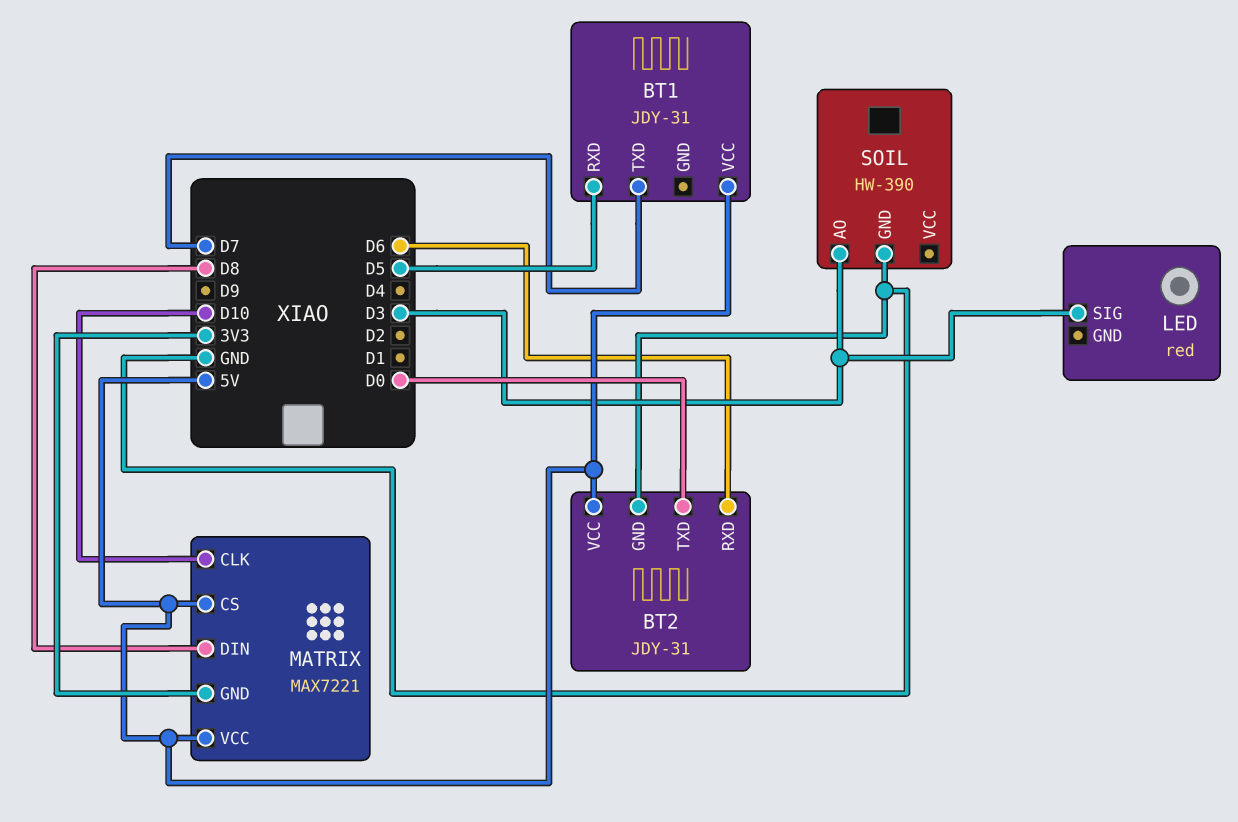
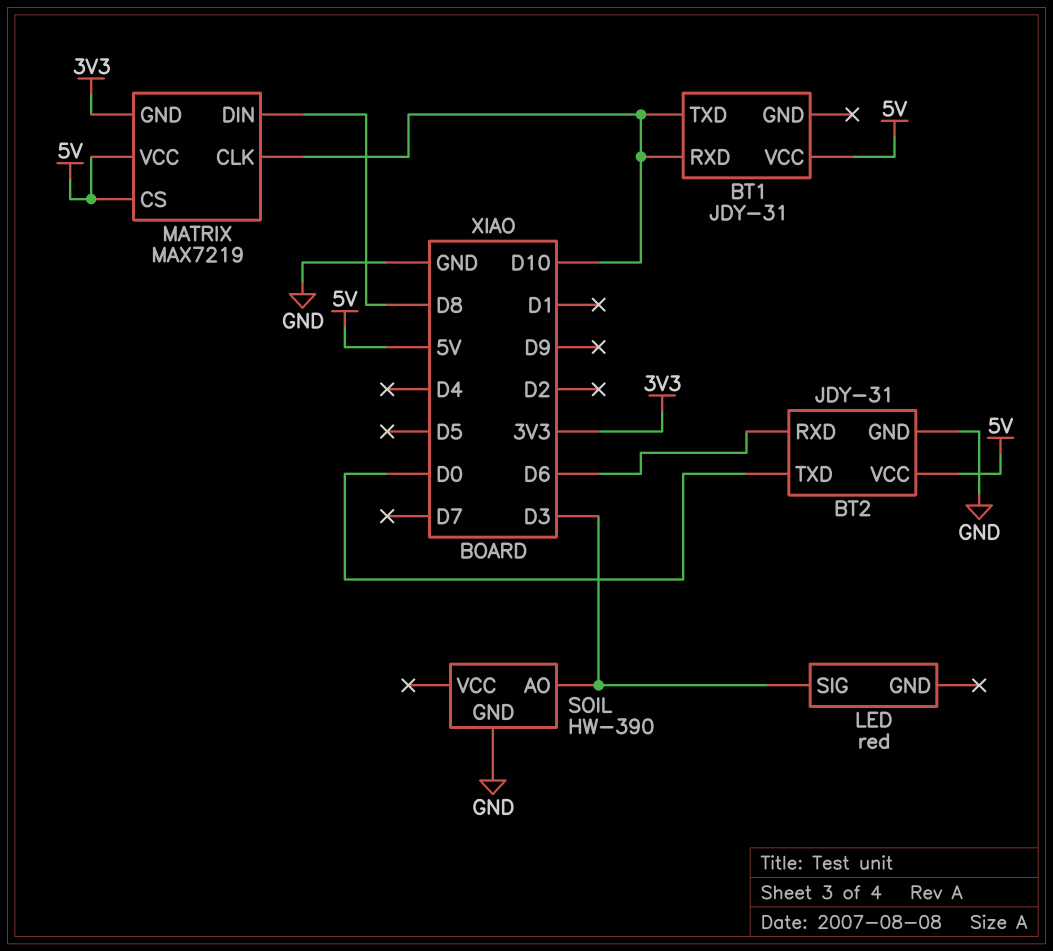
BT1 pin RXD: D5 -> D10
BT1 pin TXD: D7 -> D10
MATRIX: MAX7221 -> MAX7219

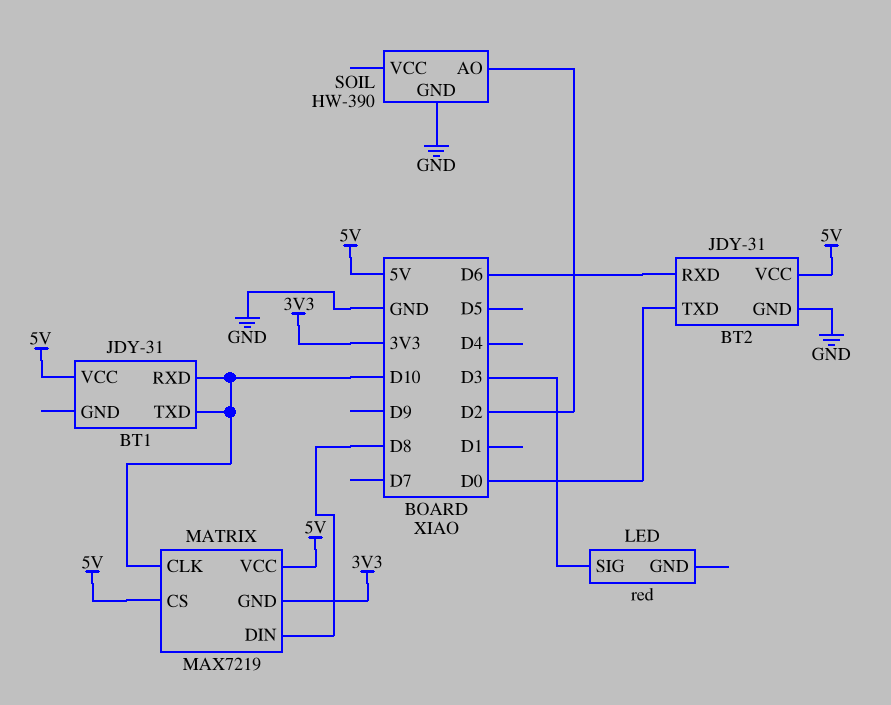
SOIL pin AO: D3 -> D2

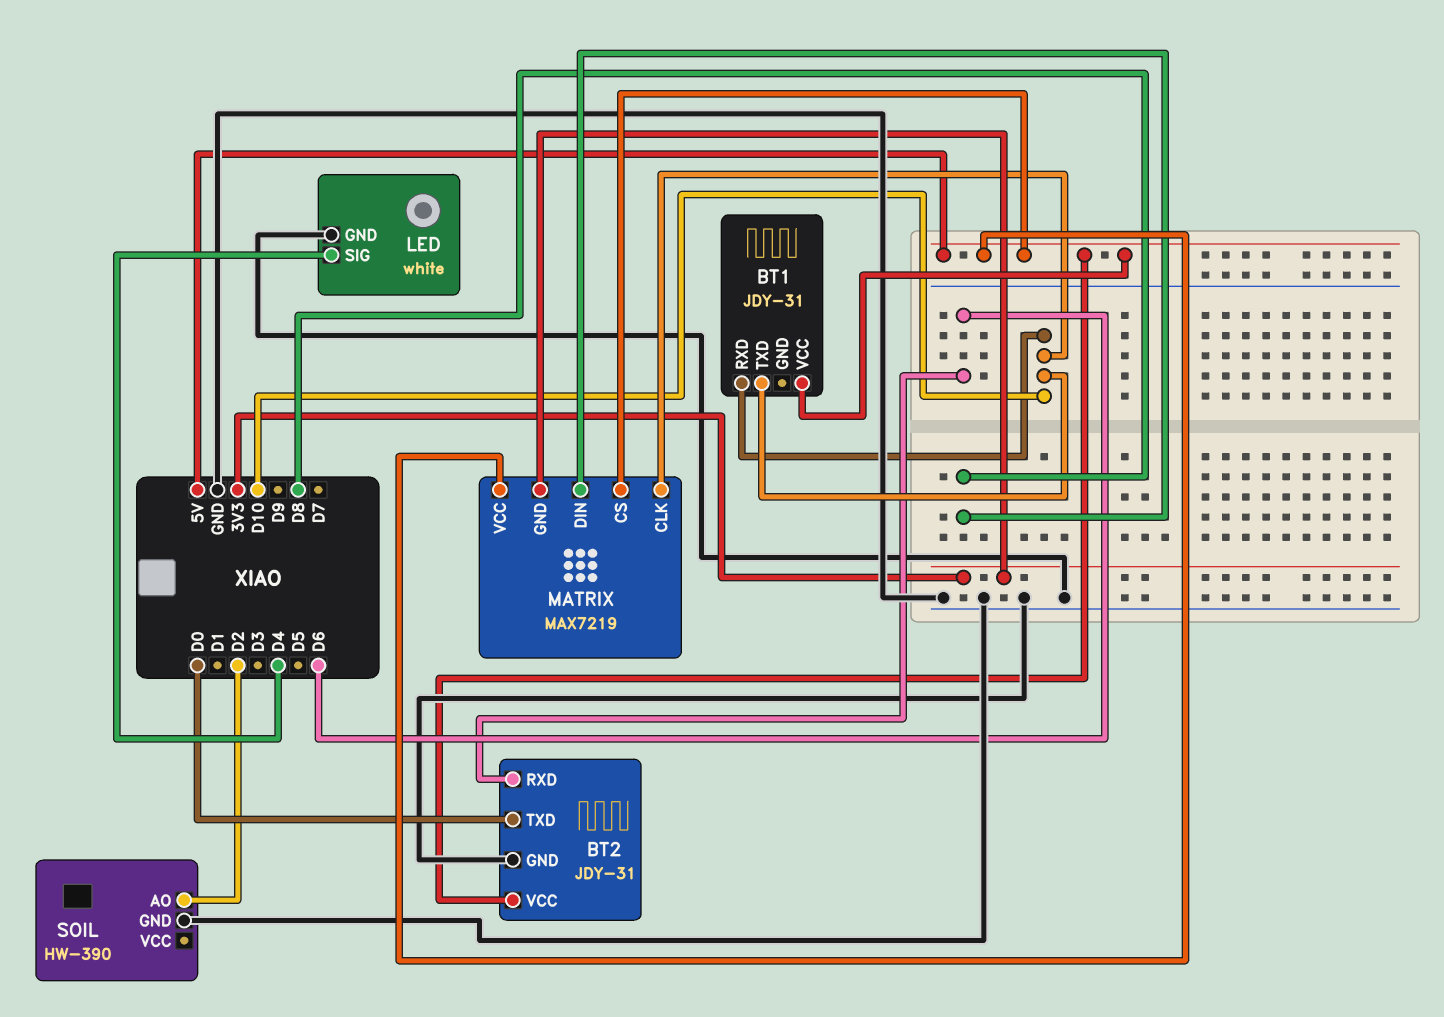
LED: red -> white
LED pin GND: none -> GND
LED pin SIG: D3 -> D4

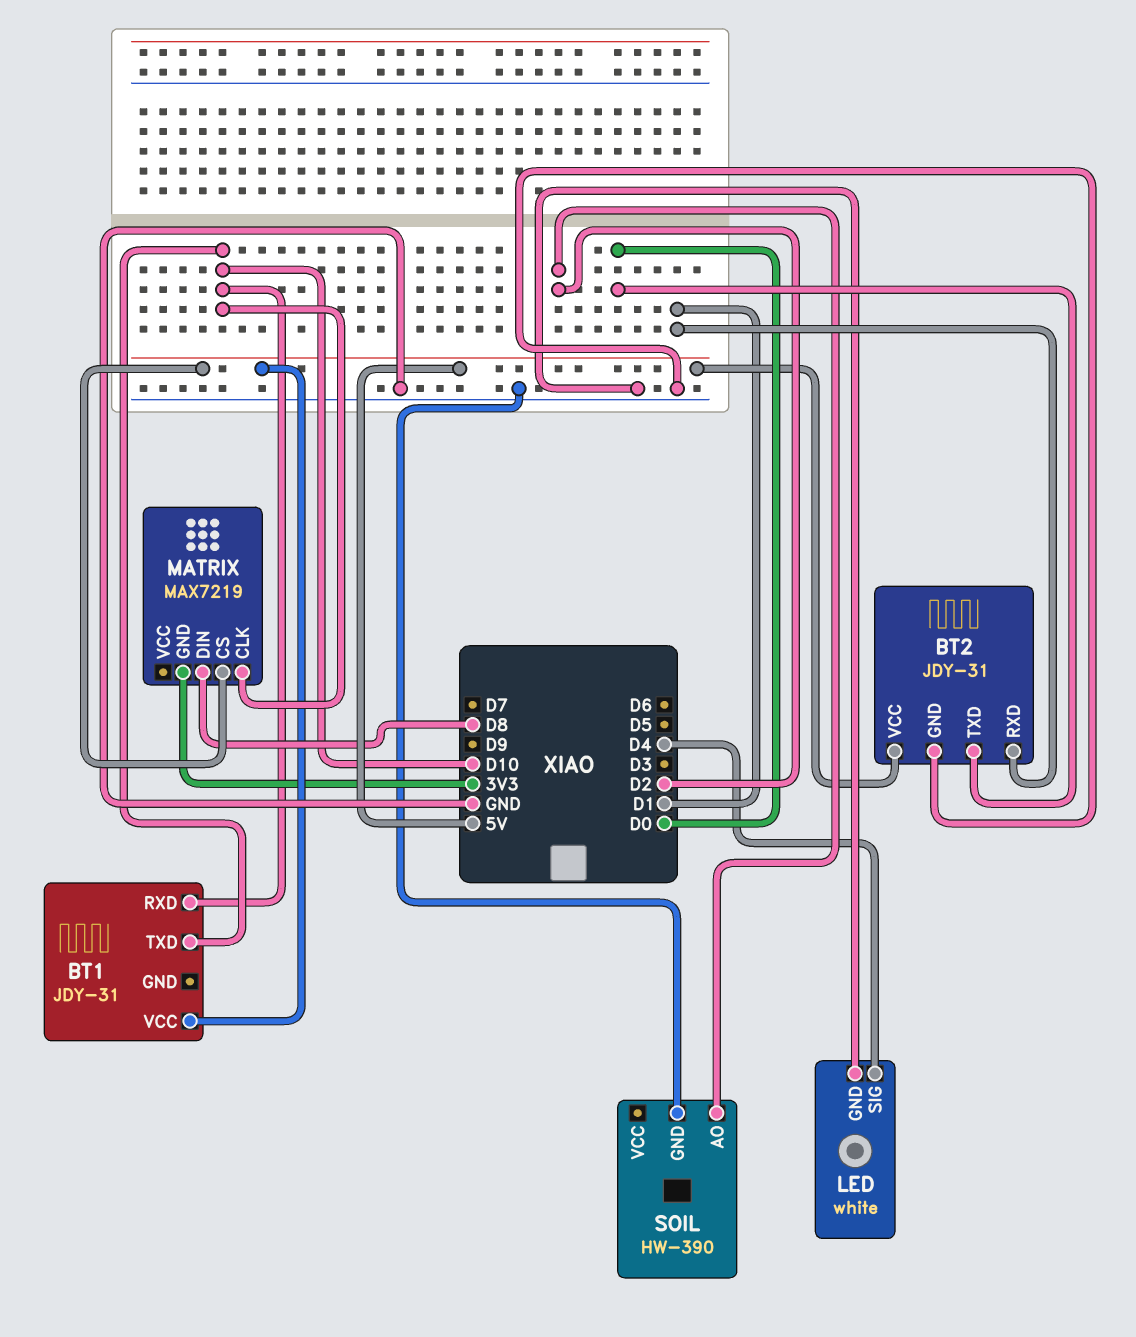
BT2 pin RXD: D6 -> D1
MATRIX pin VCC: 5V -> none

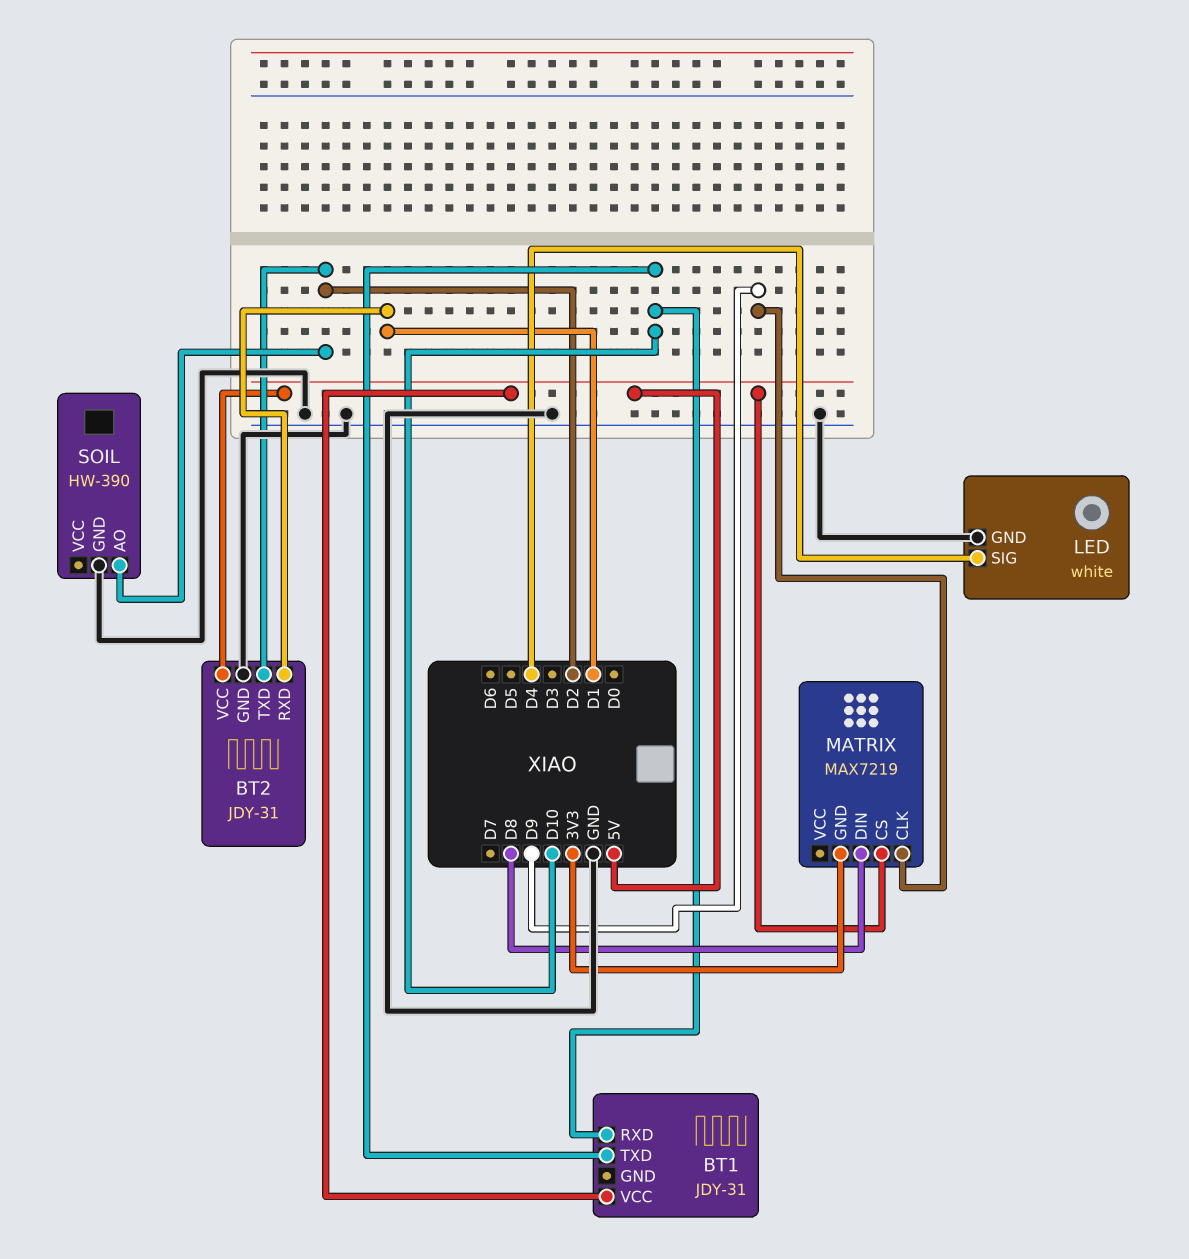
BT2 pin TXD: D0 -> D2
MATRIX pin CLK: D10 -> D9

